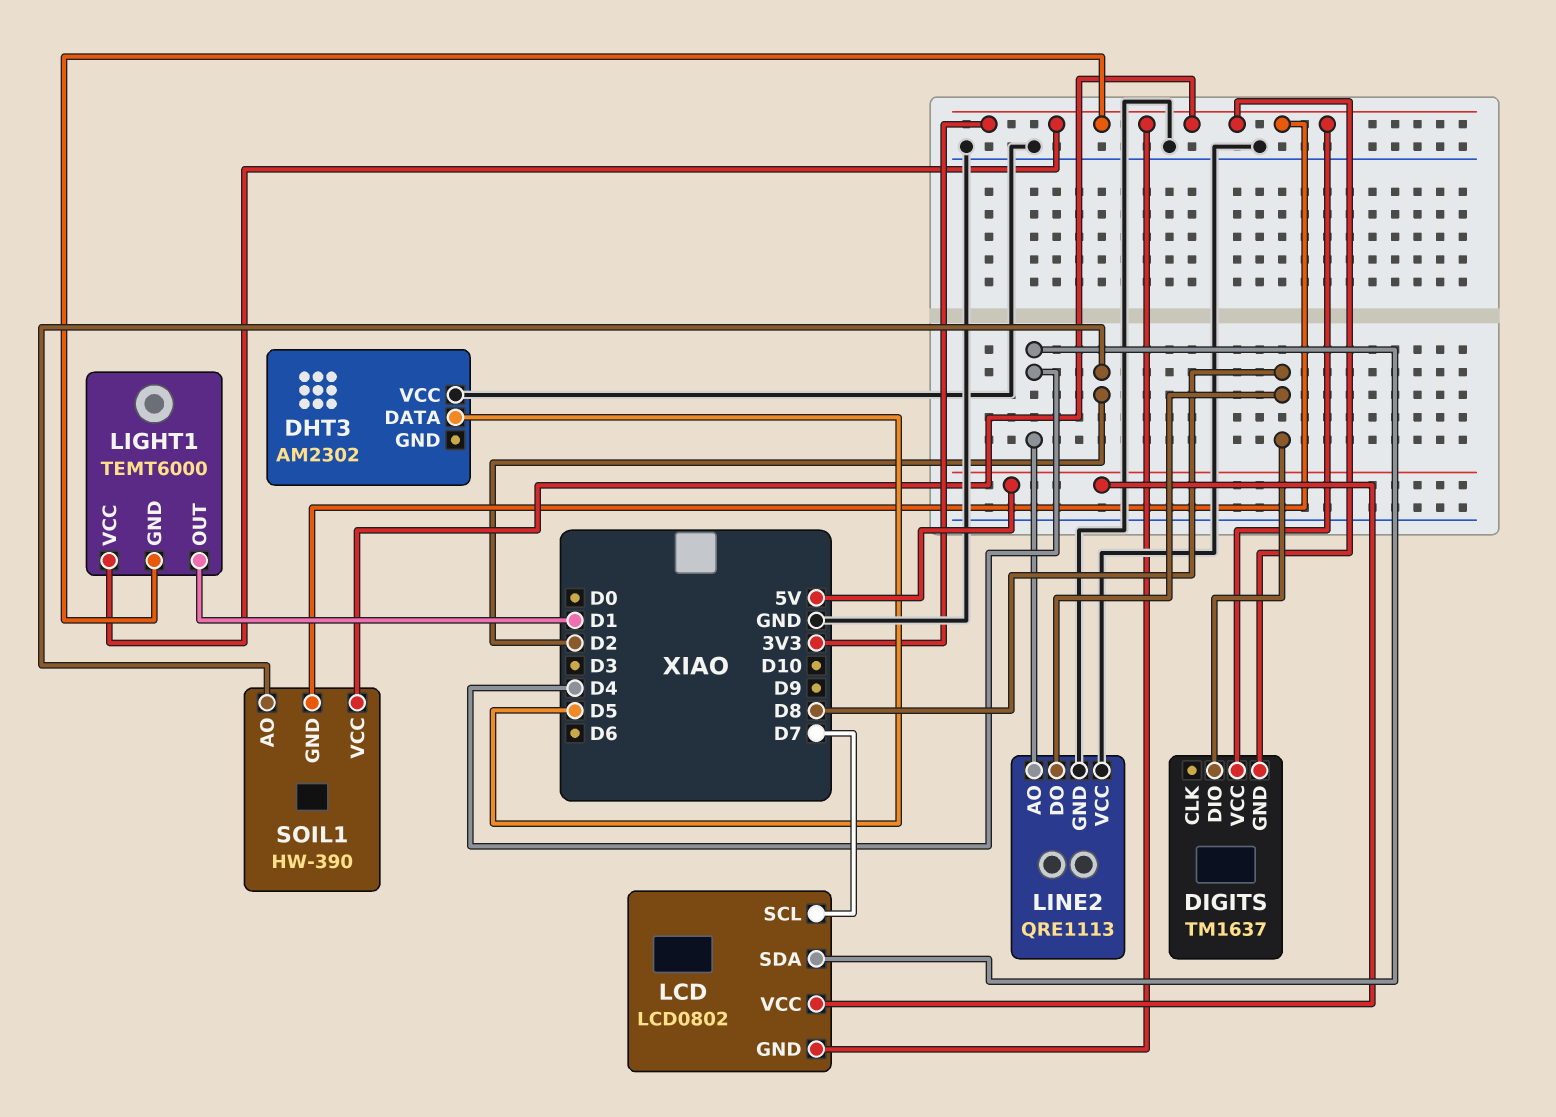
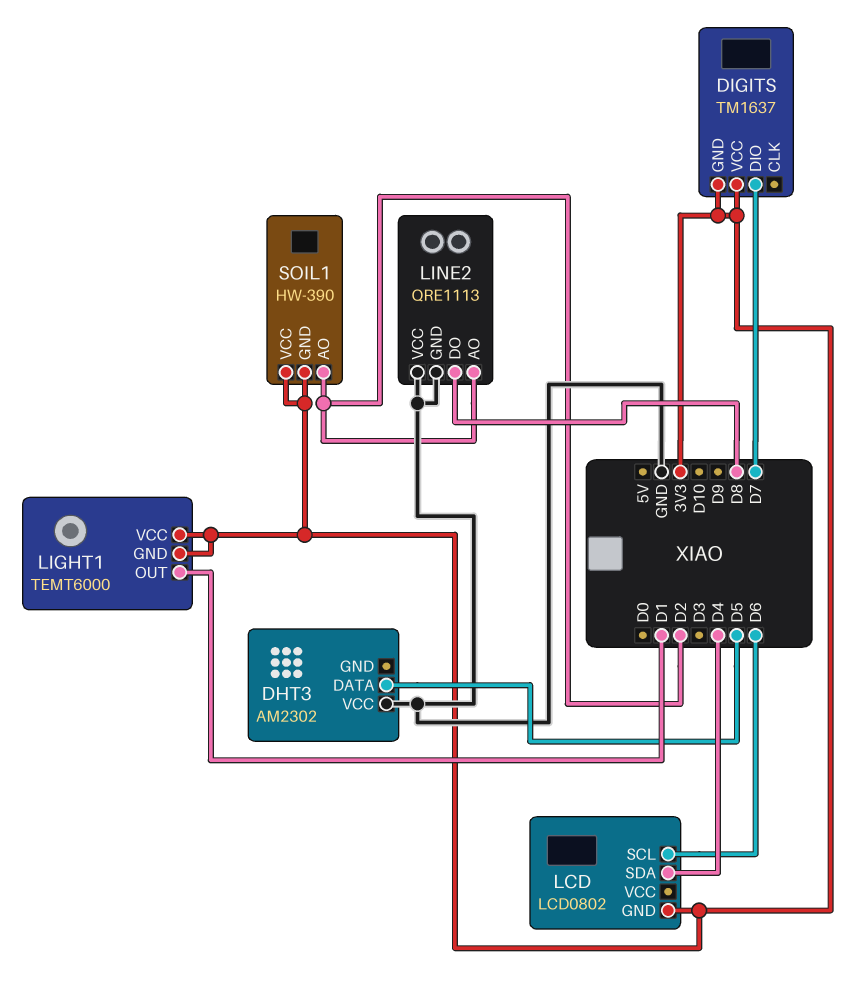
DIGITS pin DIO: D8 -> D7
LCD pin SCL: D7 -> D6
LCD pin VCC: 5V -> none
LINE2 pin AO: D4 -> D2

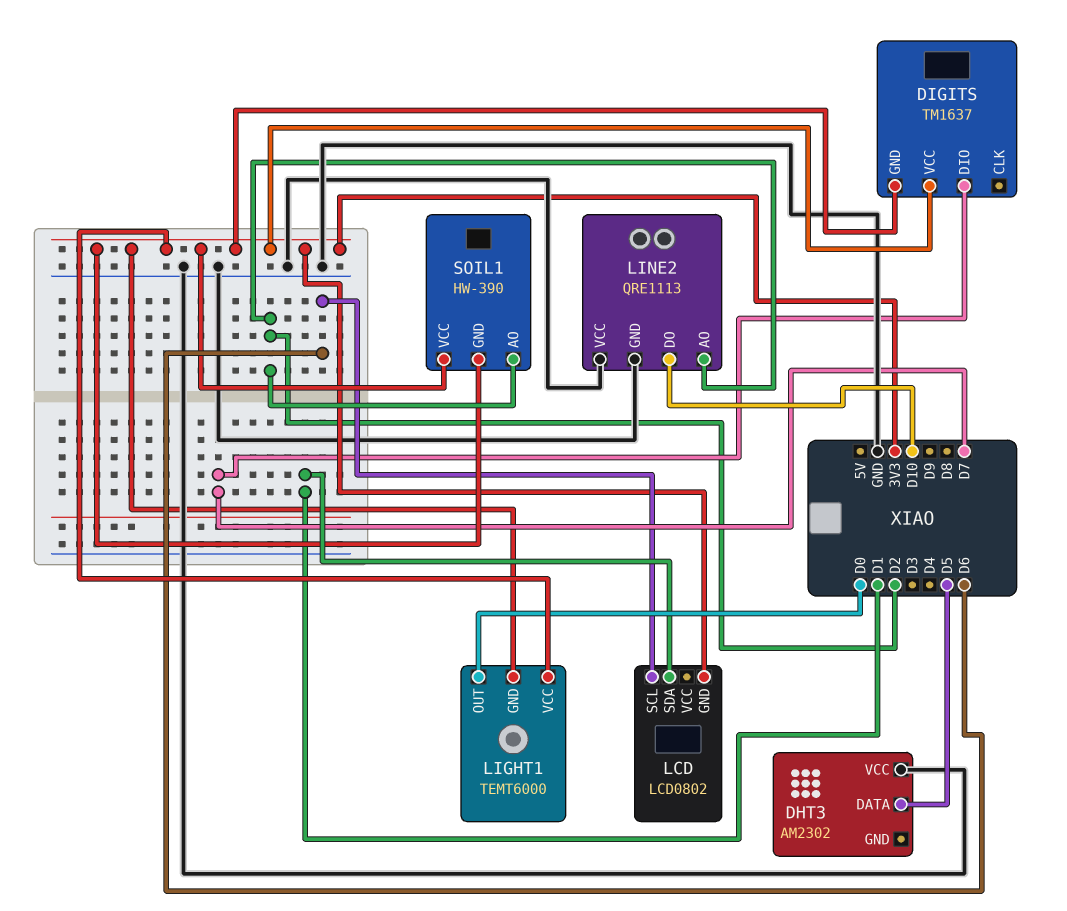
LCD pin SDA: D4 -> D1
LIGHT1 pin OUT: D1 -> D0
LINE2 pin DO: D8 -> D10

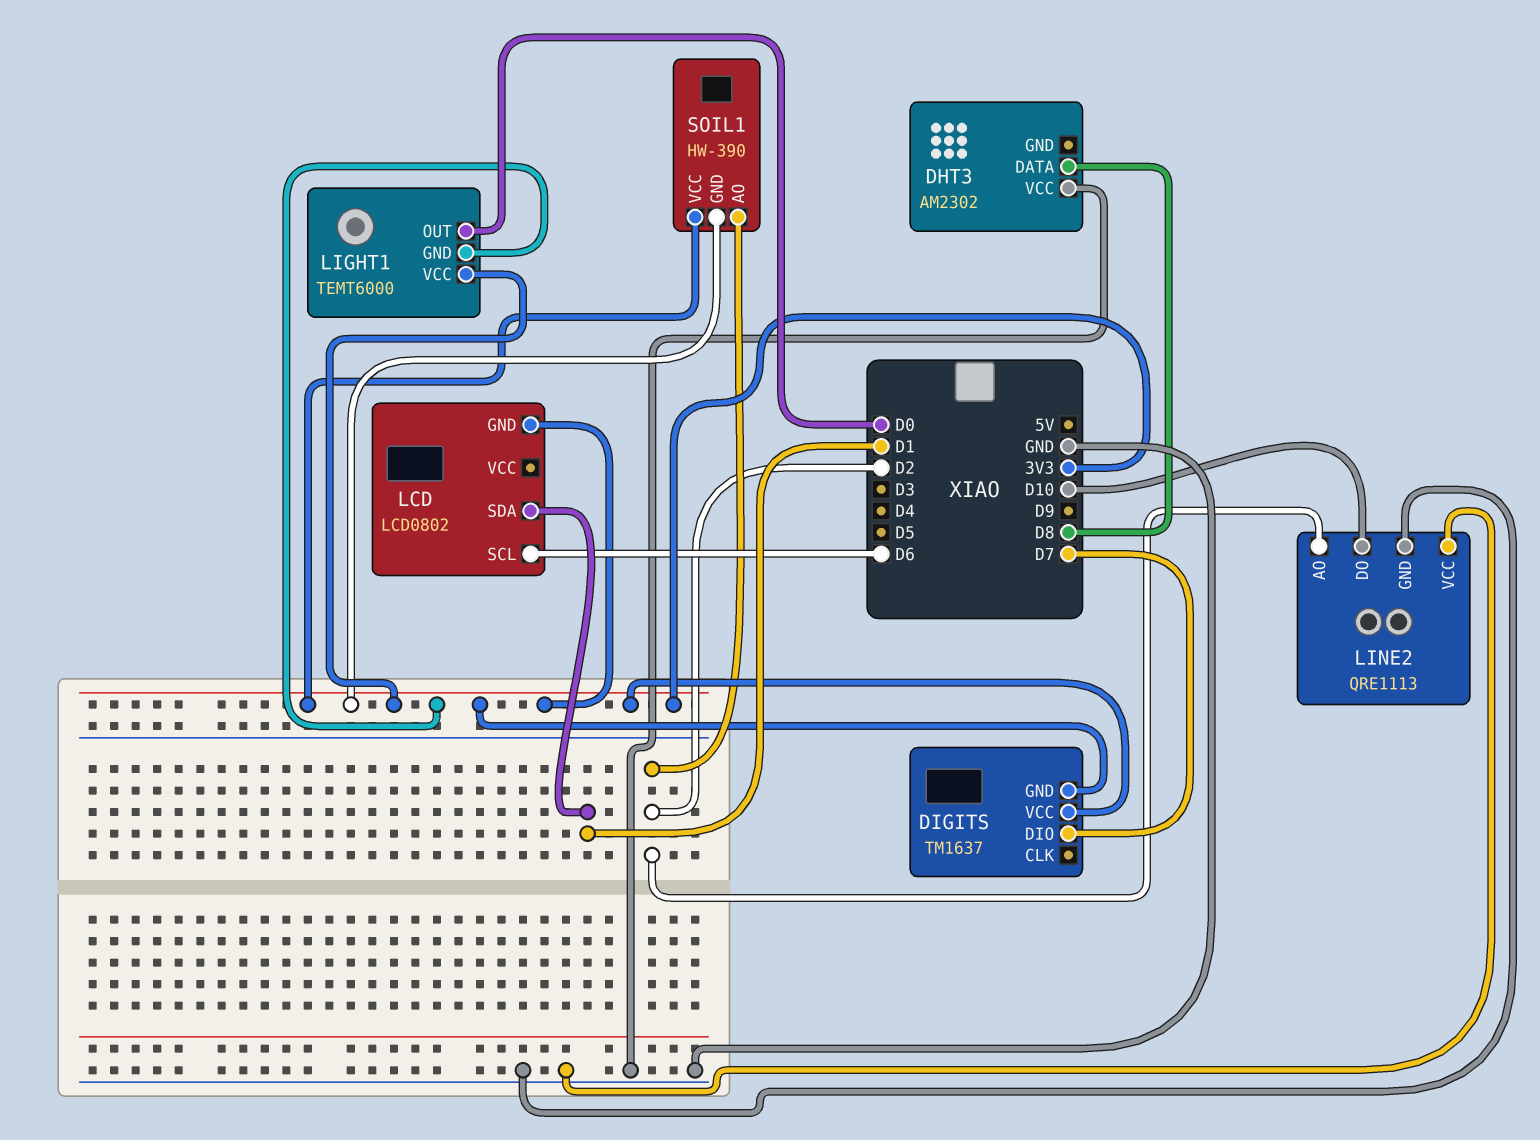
DHT3 pin DATA: D5 -> D8

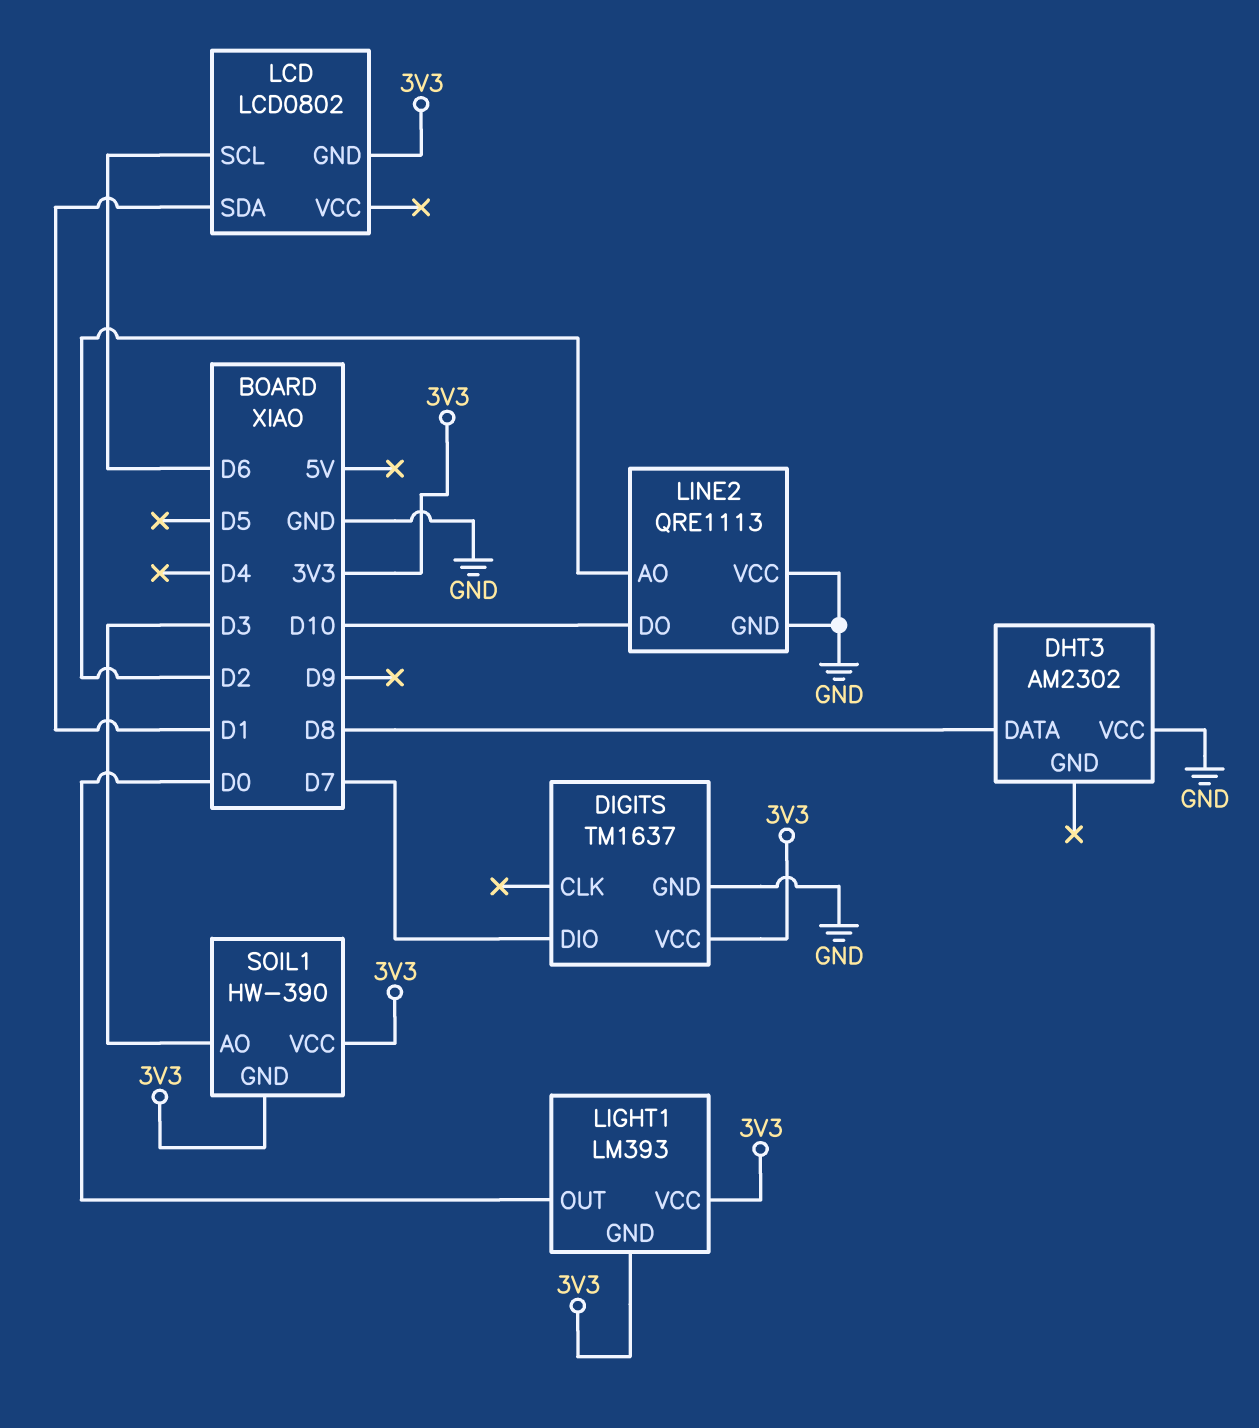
DIGITS pin GND: 3V3 -> GND
LIGHT1: TEMT6000 -> LM393
SOIL1 pin AO: D2 -> D3

